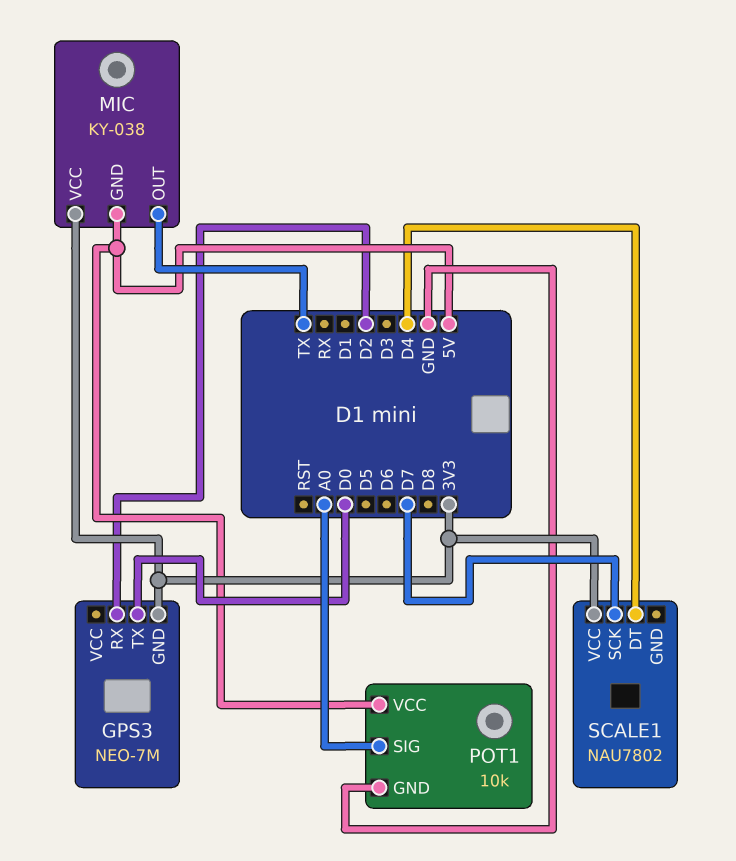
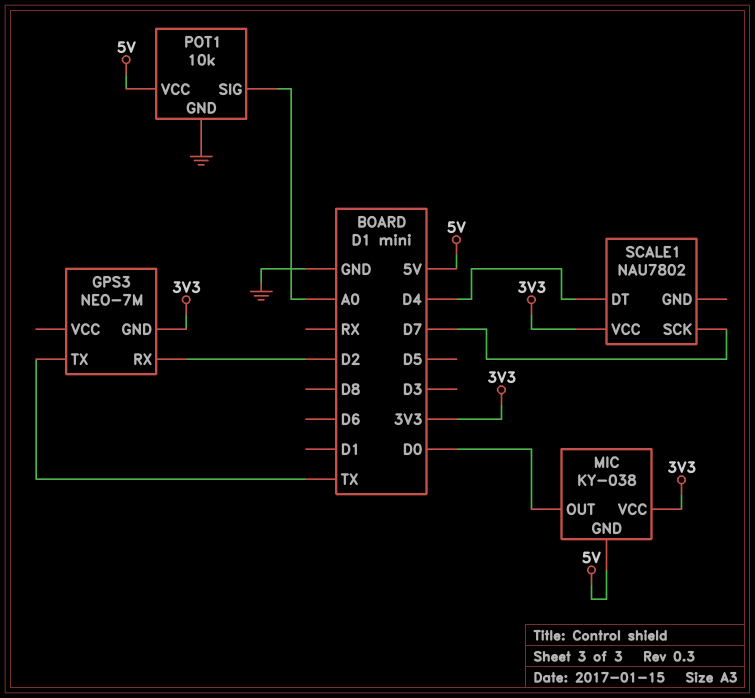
GPS3 pin TX: D0 -> TX
MIC pin OUT: TX -> D0

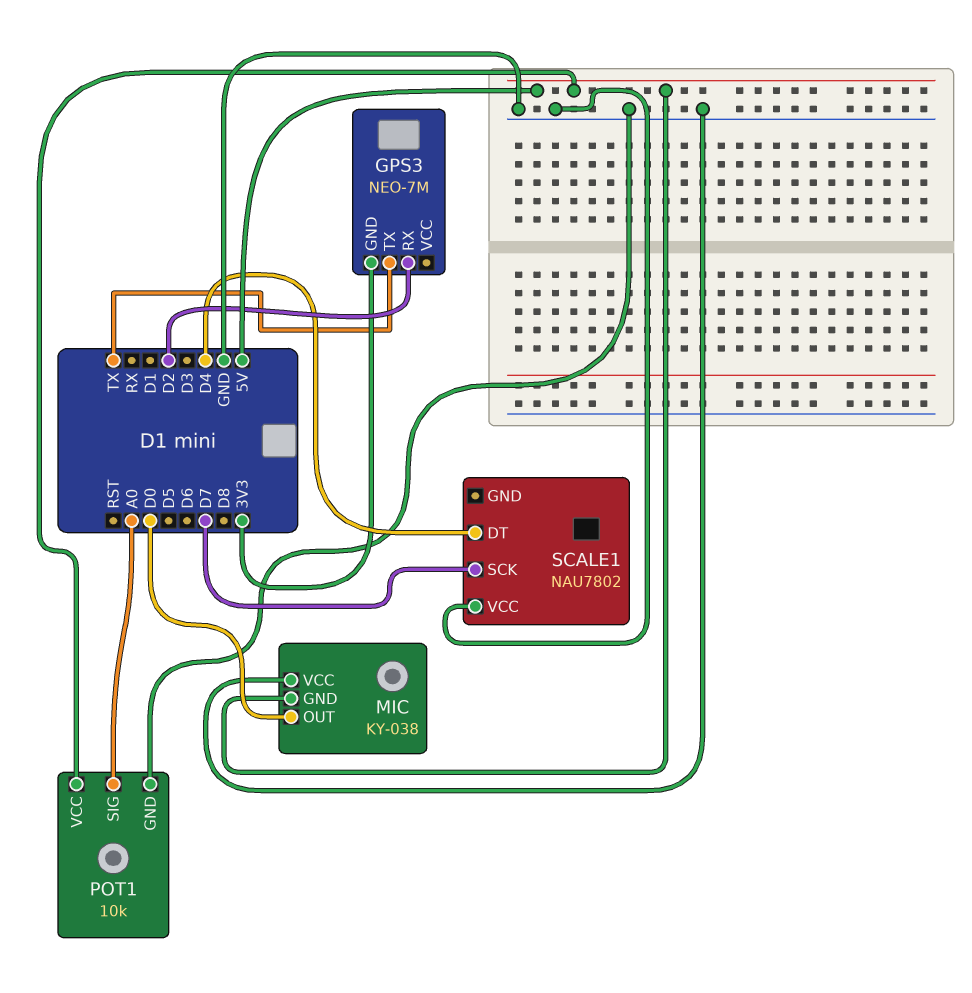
MIC pin VCC: 3V3 -> GND
SCALE1 pin VCC: 3V3 -> GND

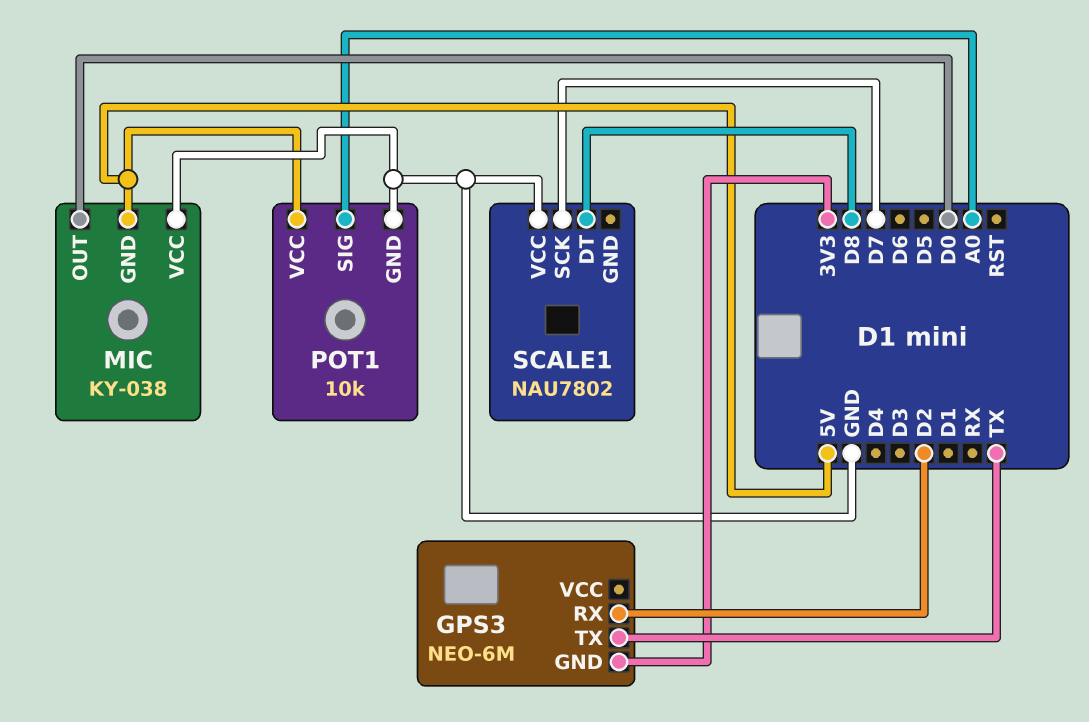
GPS3: NEO-7M -> NEO-6M
SCALE1 pin DT: D4 -> D8

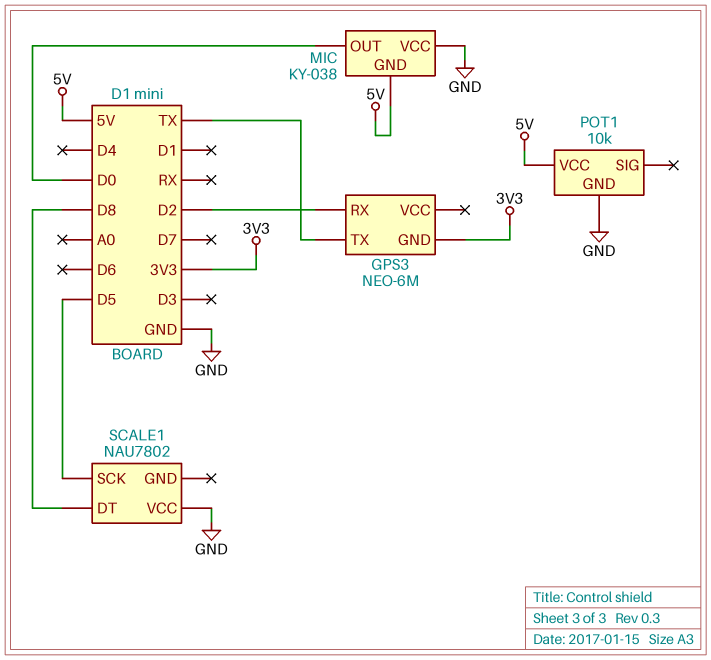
POT1 pin SIG: A0 -> none
SCALE1 pin SCK: D7 -> D5

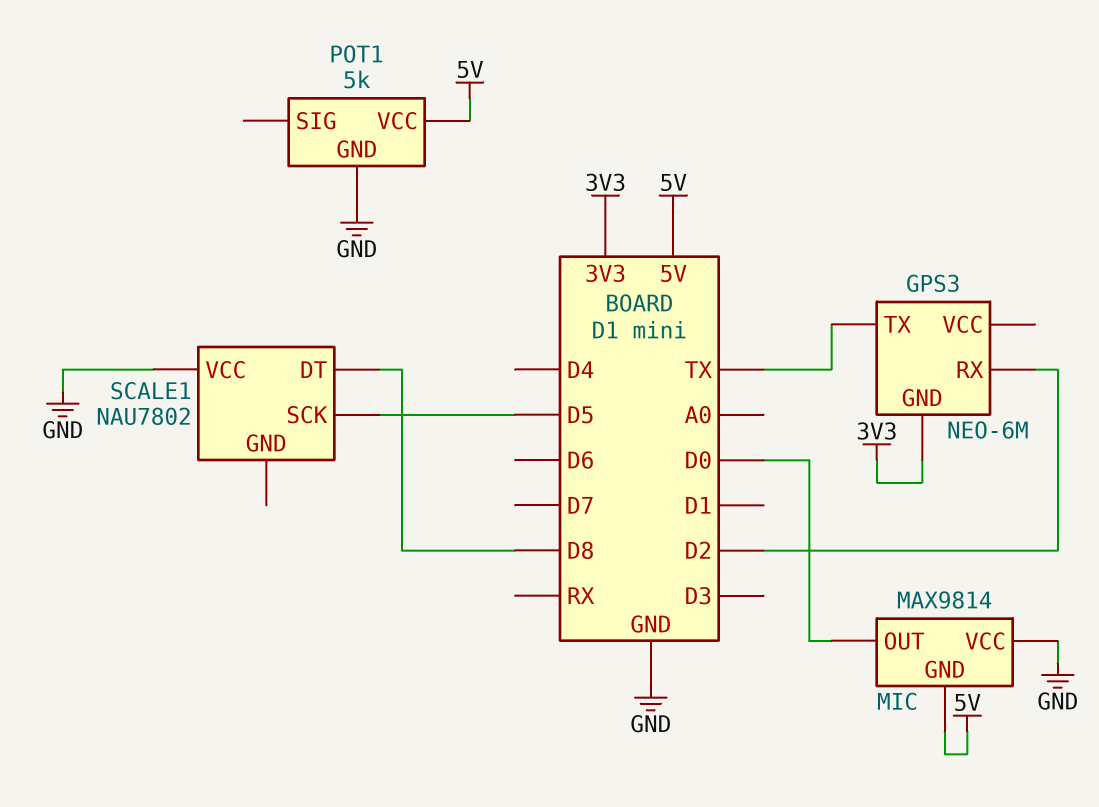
MIC: KY-038 -> MAX9814
POT1: 10k -> 5k

